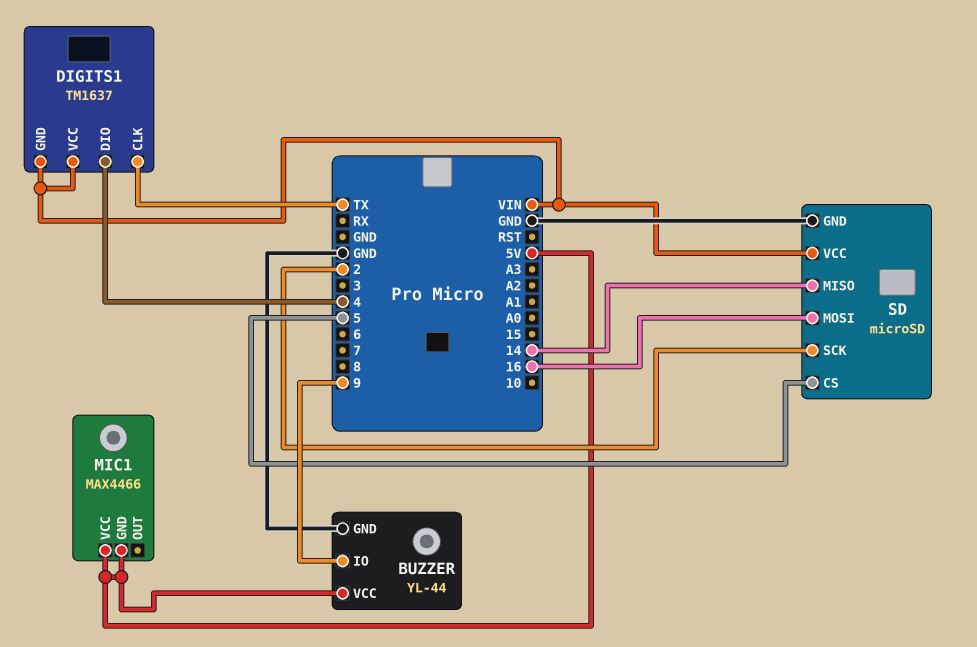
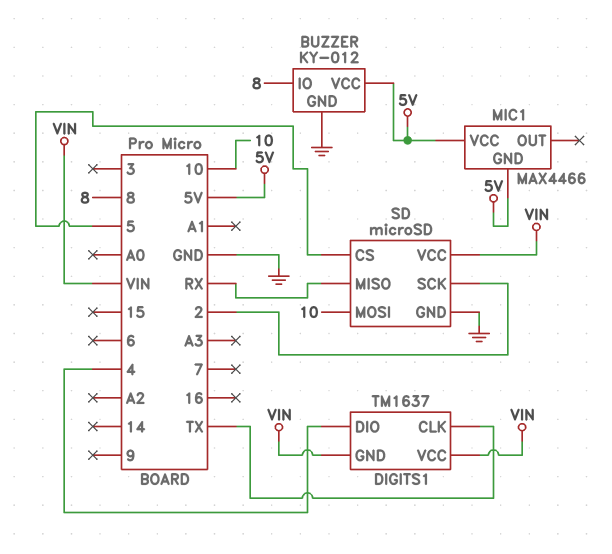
BUZZER: YL-44 -> KY-012
BUZZER pin IO: 9 -> 8
SD pin MISO: 14 -> RX
SD pin MOSI: 16 -> 10

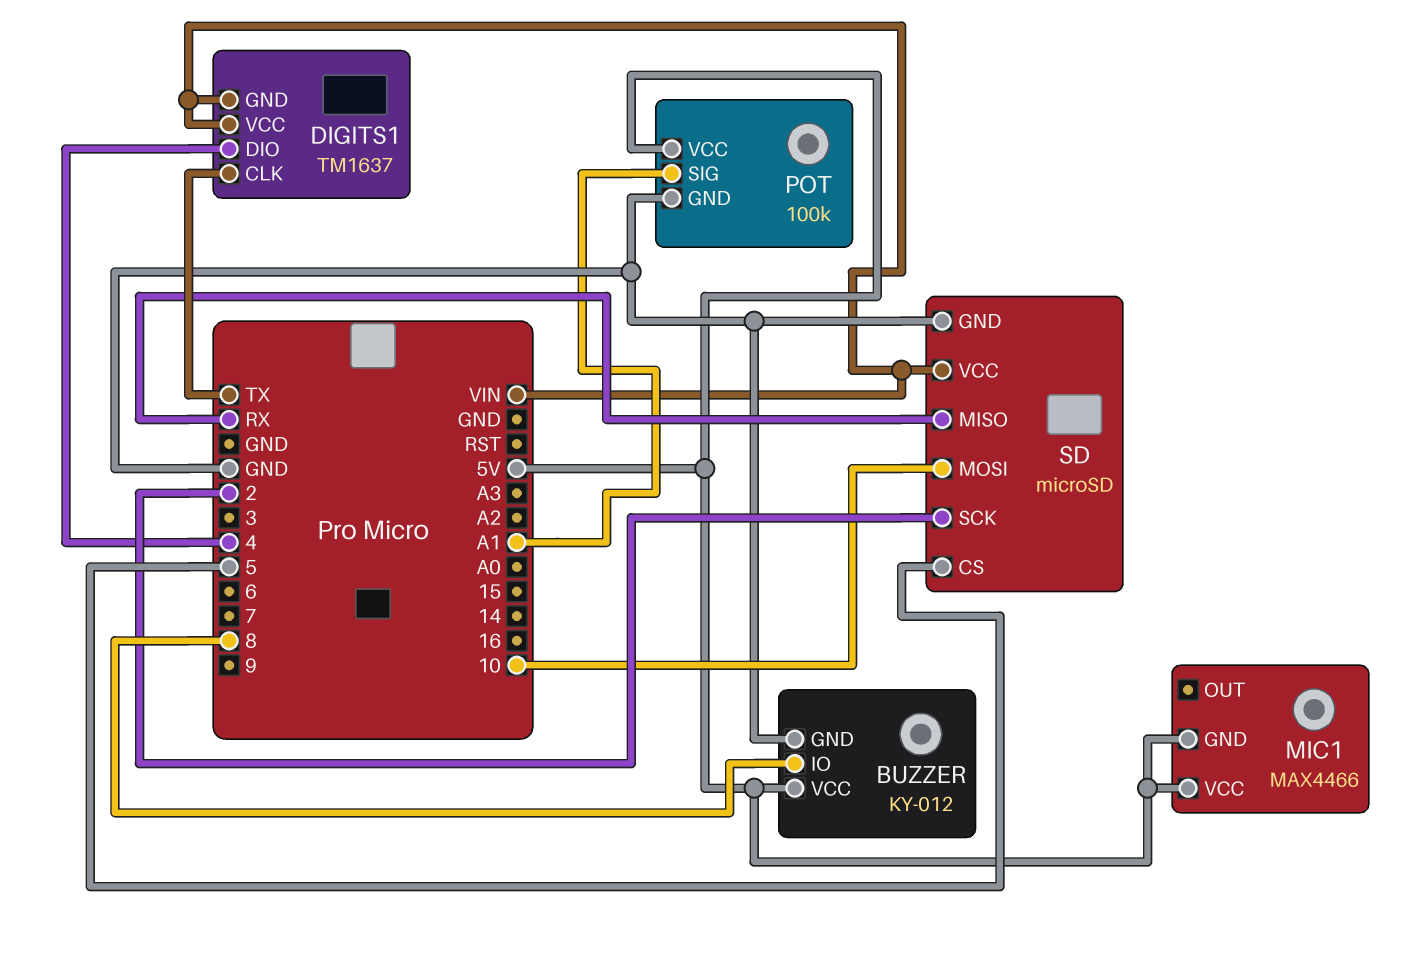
POT: none -> 100k
POT pin GND: none -> GND
POT pin SIG: none -> A1
POT pin VCC: none -> 5V

